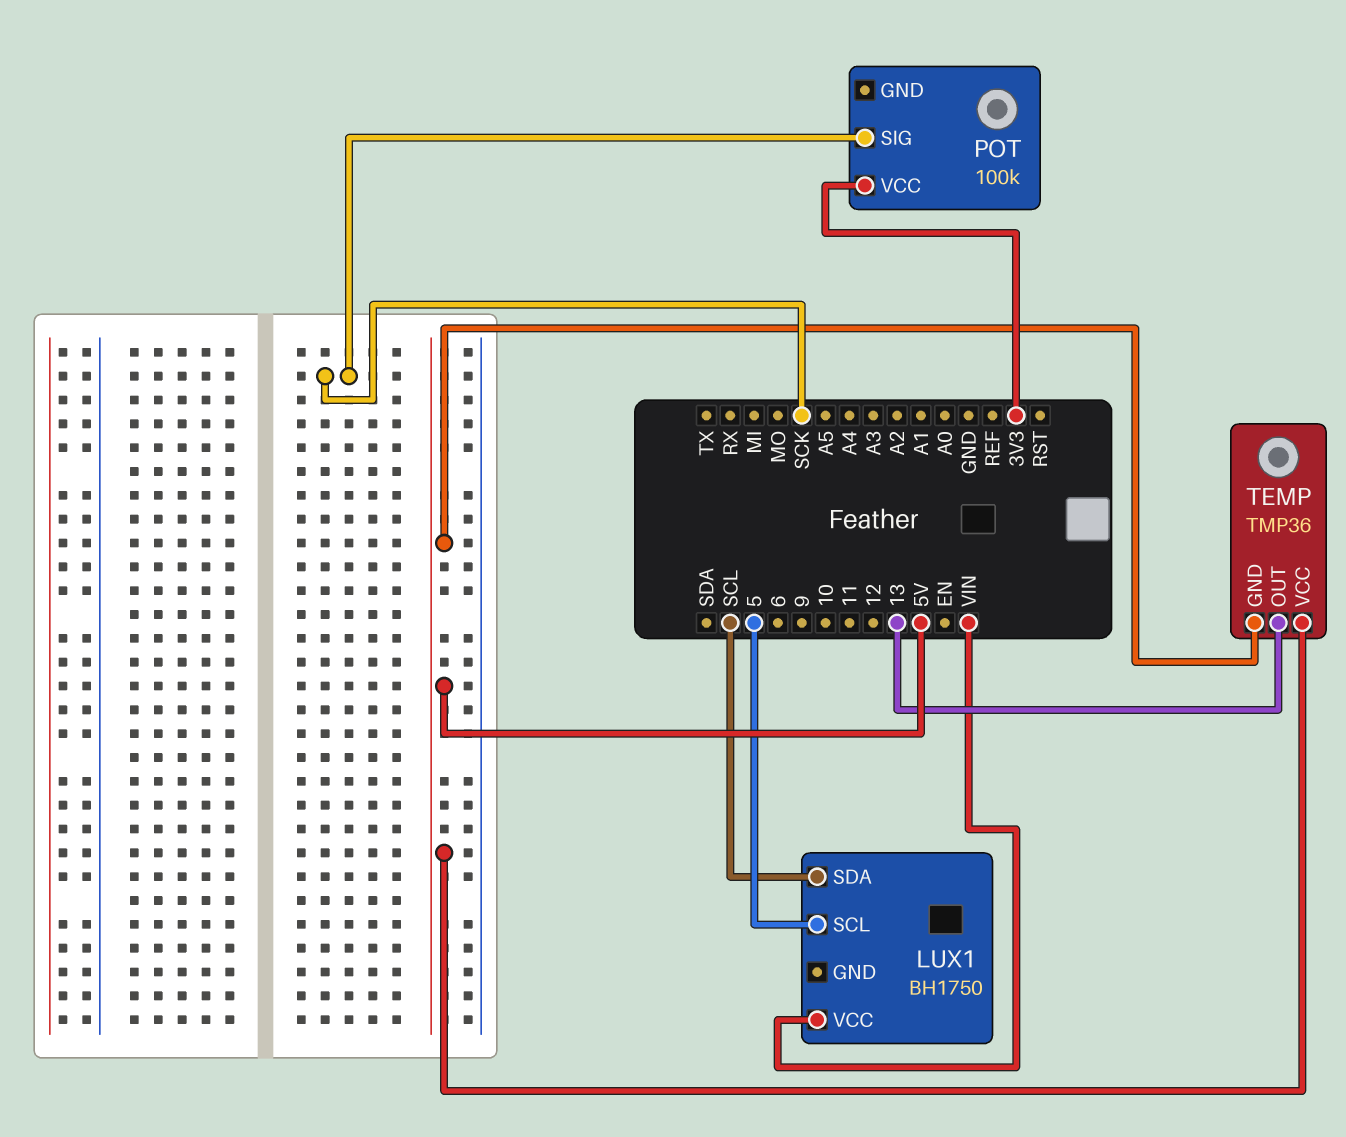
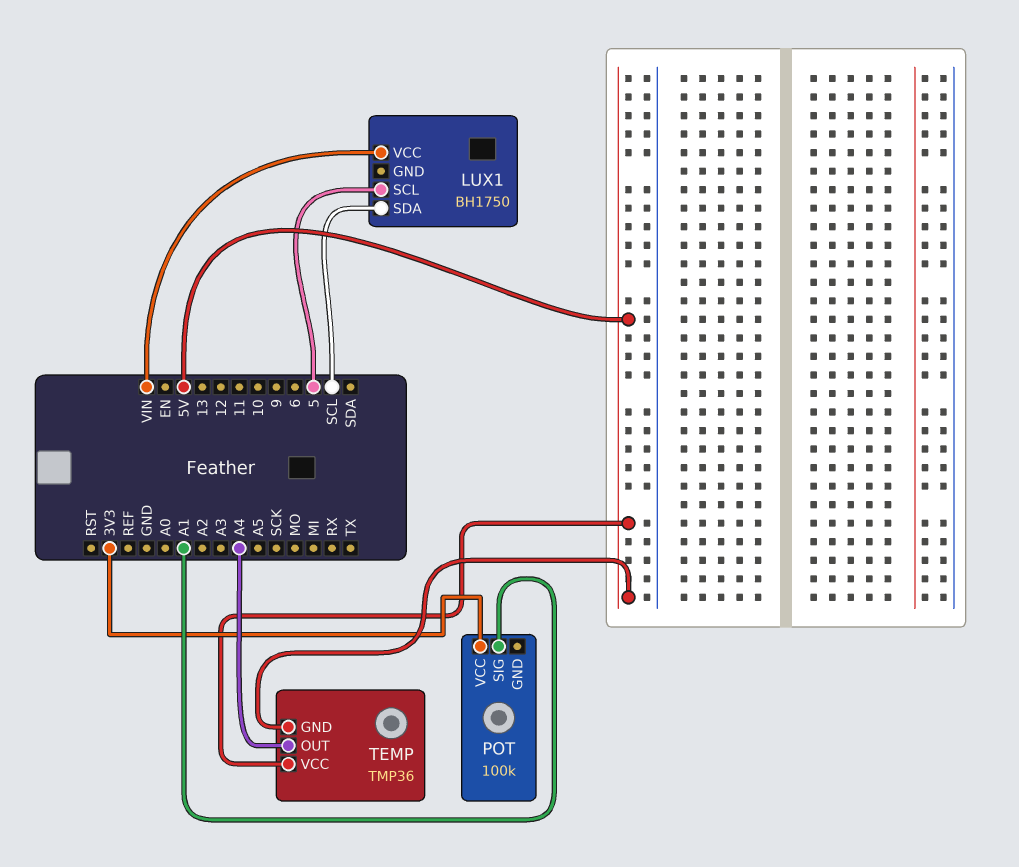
POT pin SIG: SCK -> A1
TEMP pin OUT: 13 -> A4

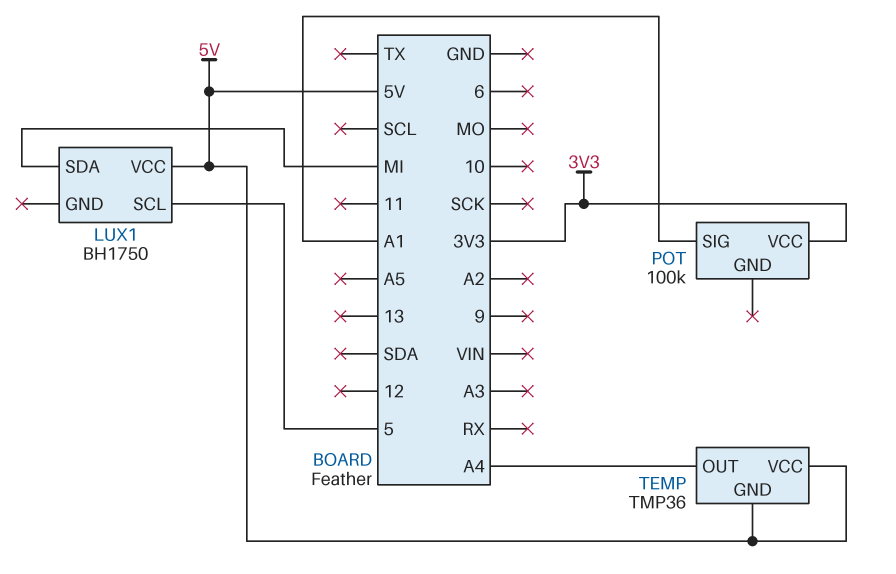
LUX1 pin SDA: SCL -> MI
LUX1 pin VCC: VIN -> 5V

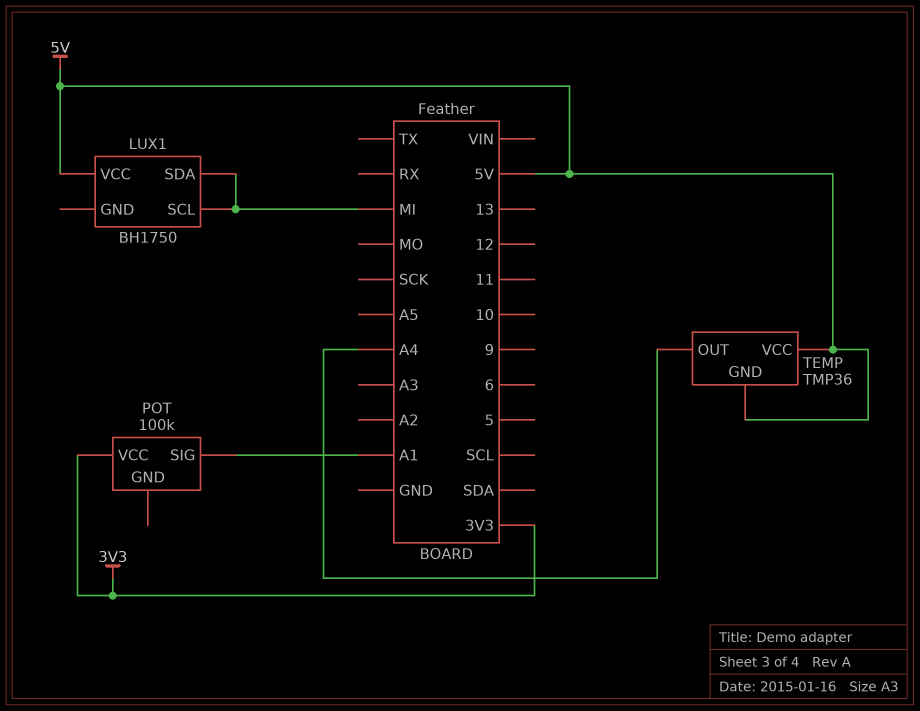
LUX1 pin SCL: 5 -> MI

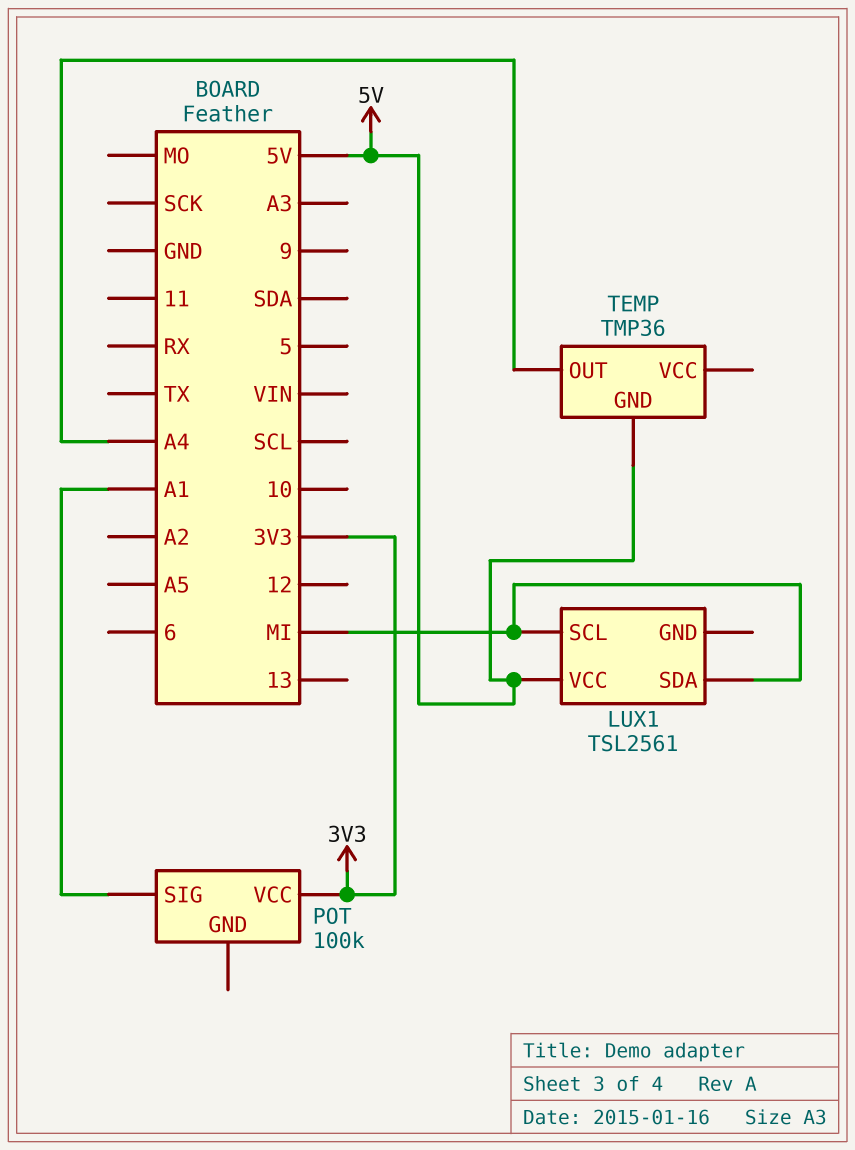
LUX1: BH1750 -> TSL2561
TEMP pin VCC: 5V -> none

